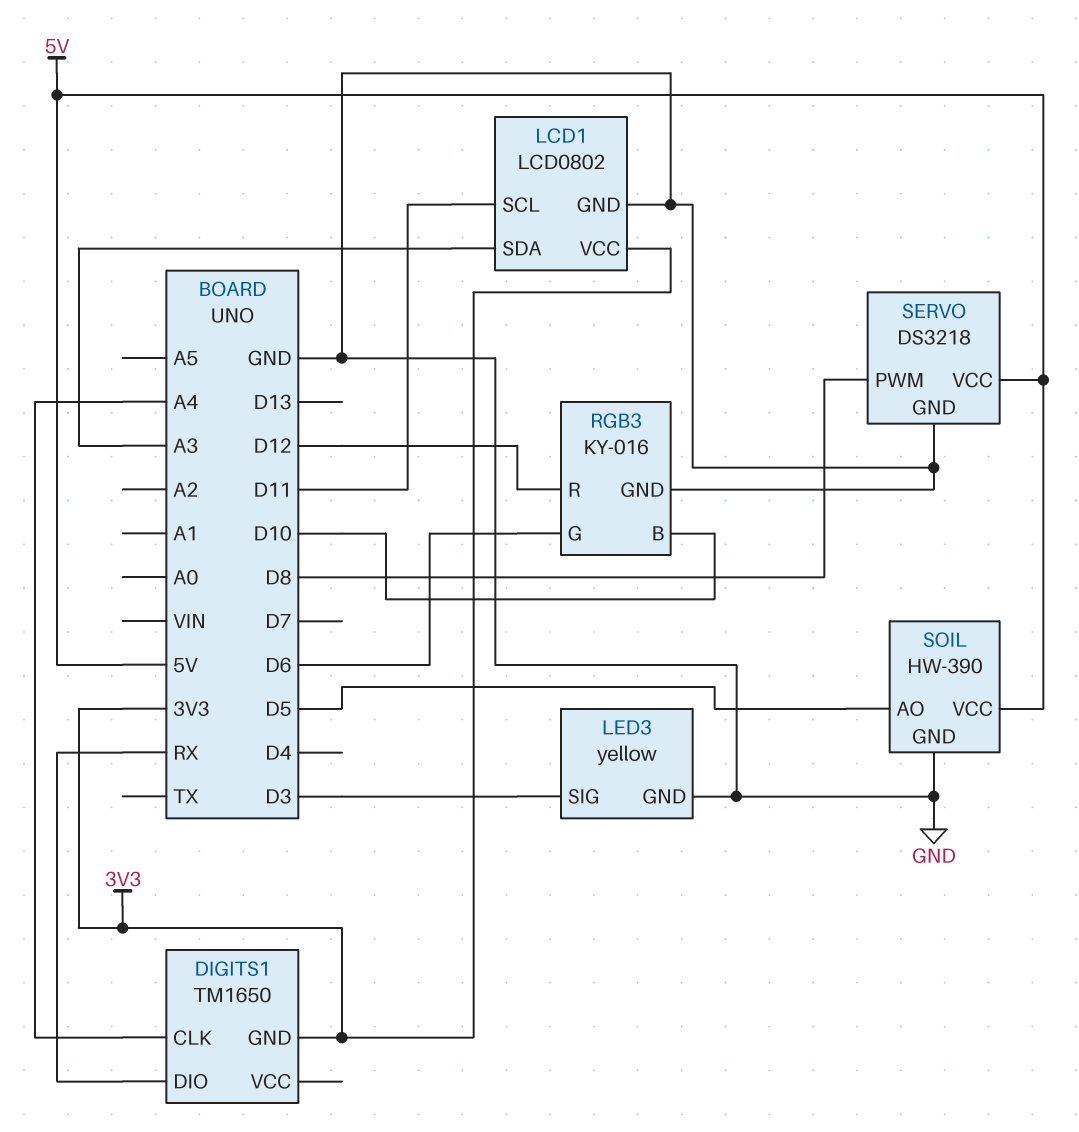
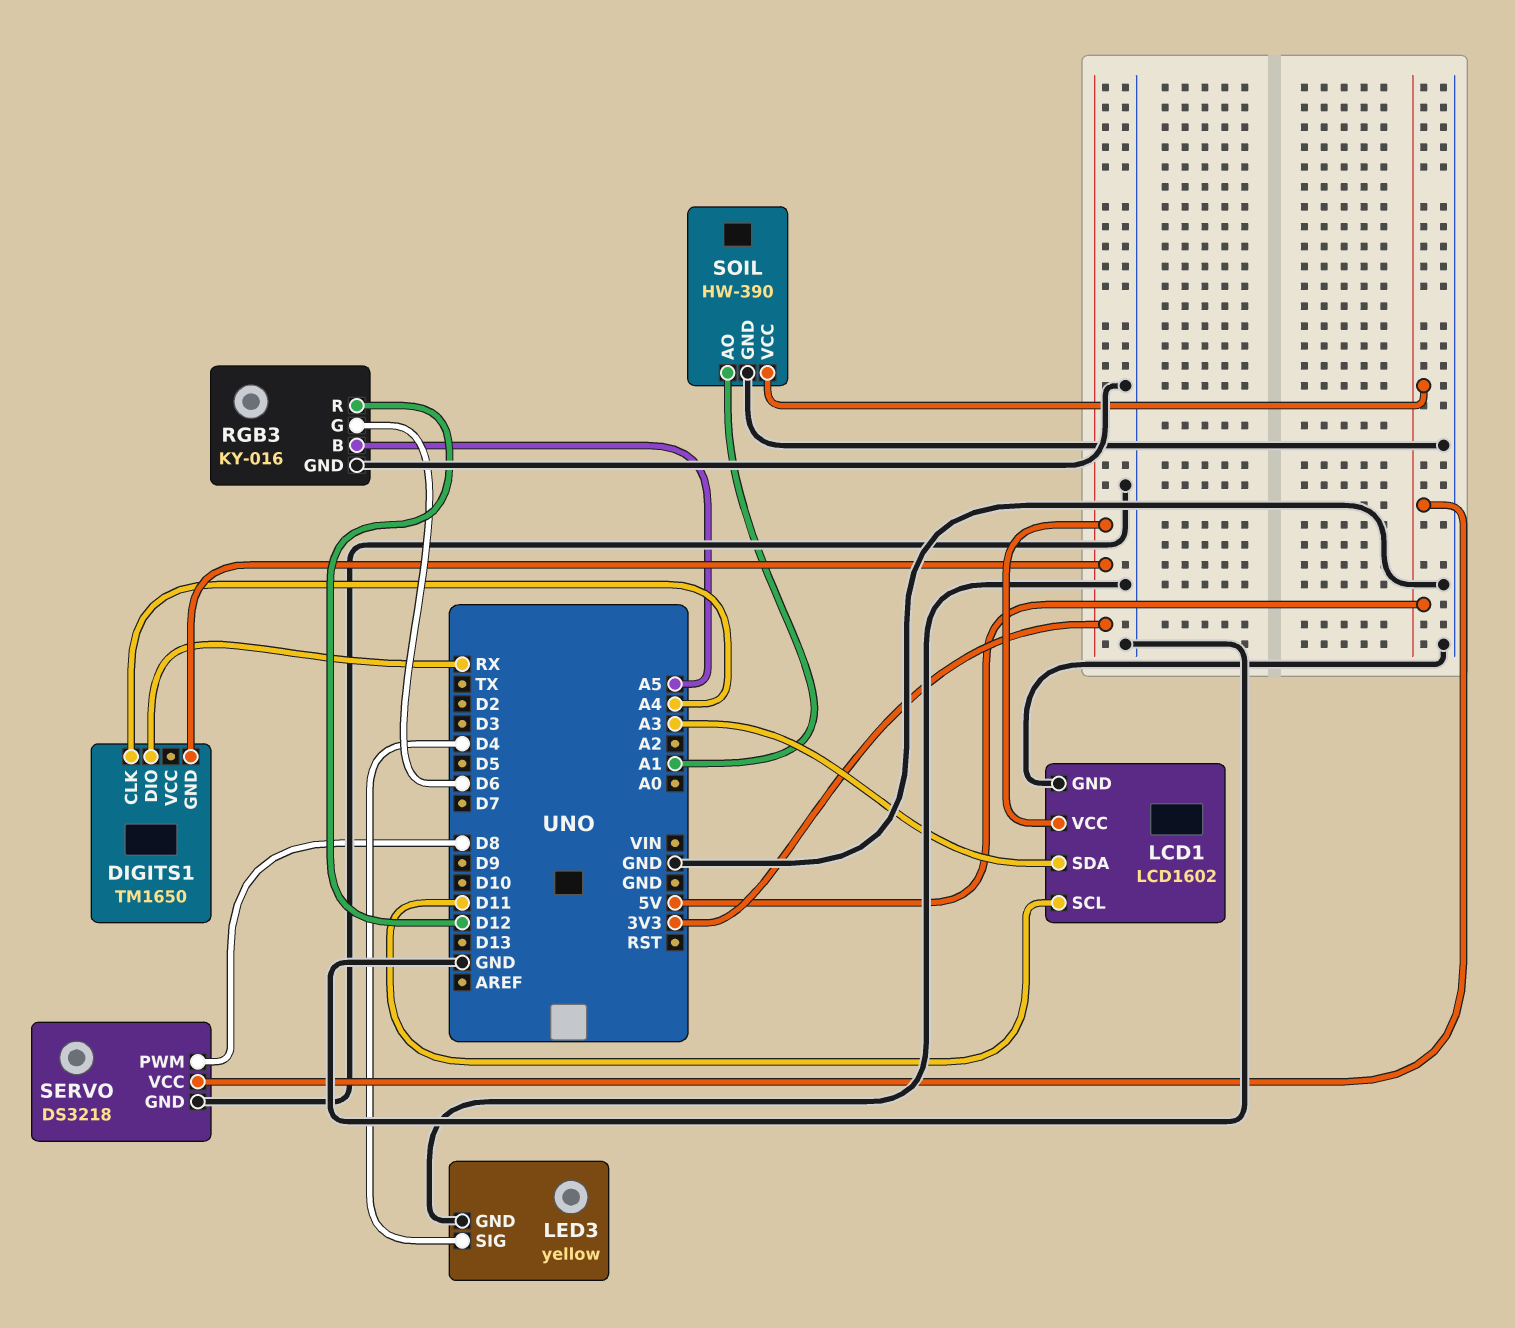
LCD1: LCD0802 -> LCD1602
LED3 pin SIG: D3 -> D4
RGB3 pin B: D10 -> A5
SOIL pin AO: D5 -> A1

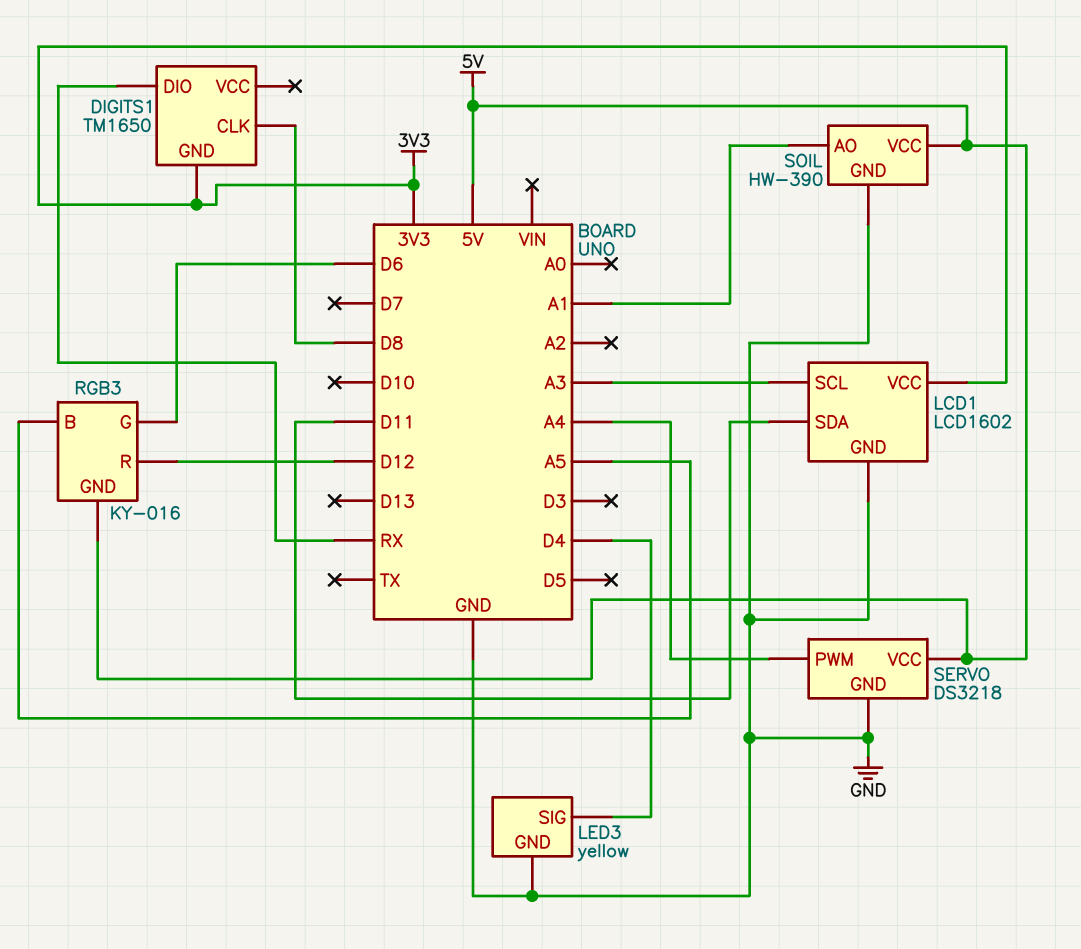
DIGITS1 pin CLK: A4 -> D8
LCD1 pin SCL: D11 -> A3
LCD1 pin SDA: A3 -> D11
RGB3 pin GND: GND -> 5V
SERVO pin PWM: D8 -> A4

